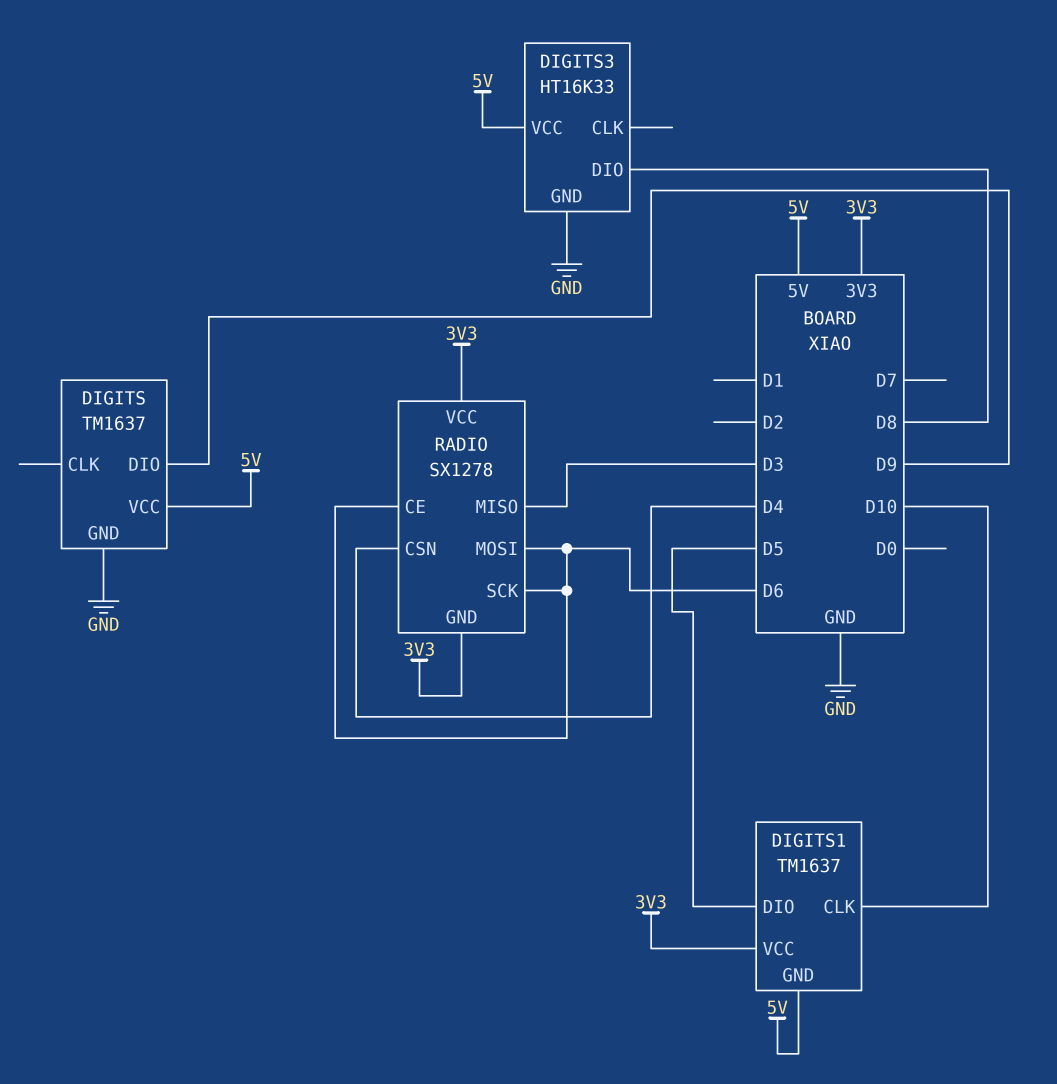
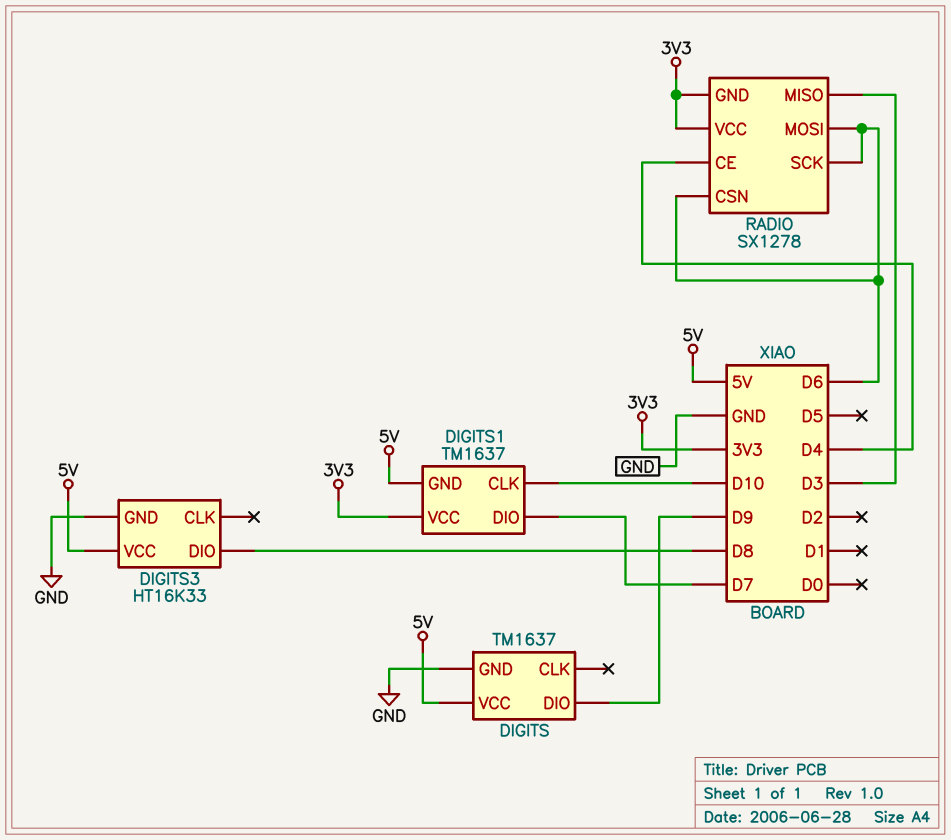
DIGITS1 pin DIO: D5 -> D7
RADIO pin CE: D6 -> D4
RADIO pin CSN: D4 -> D6

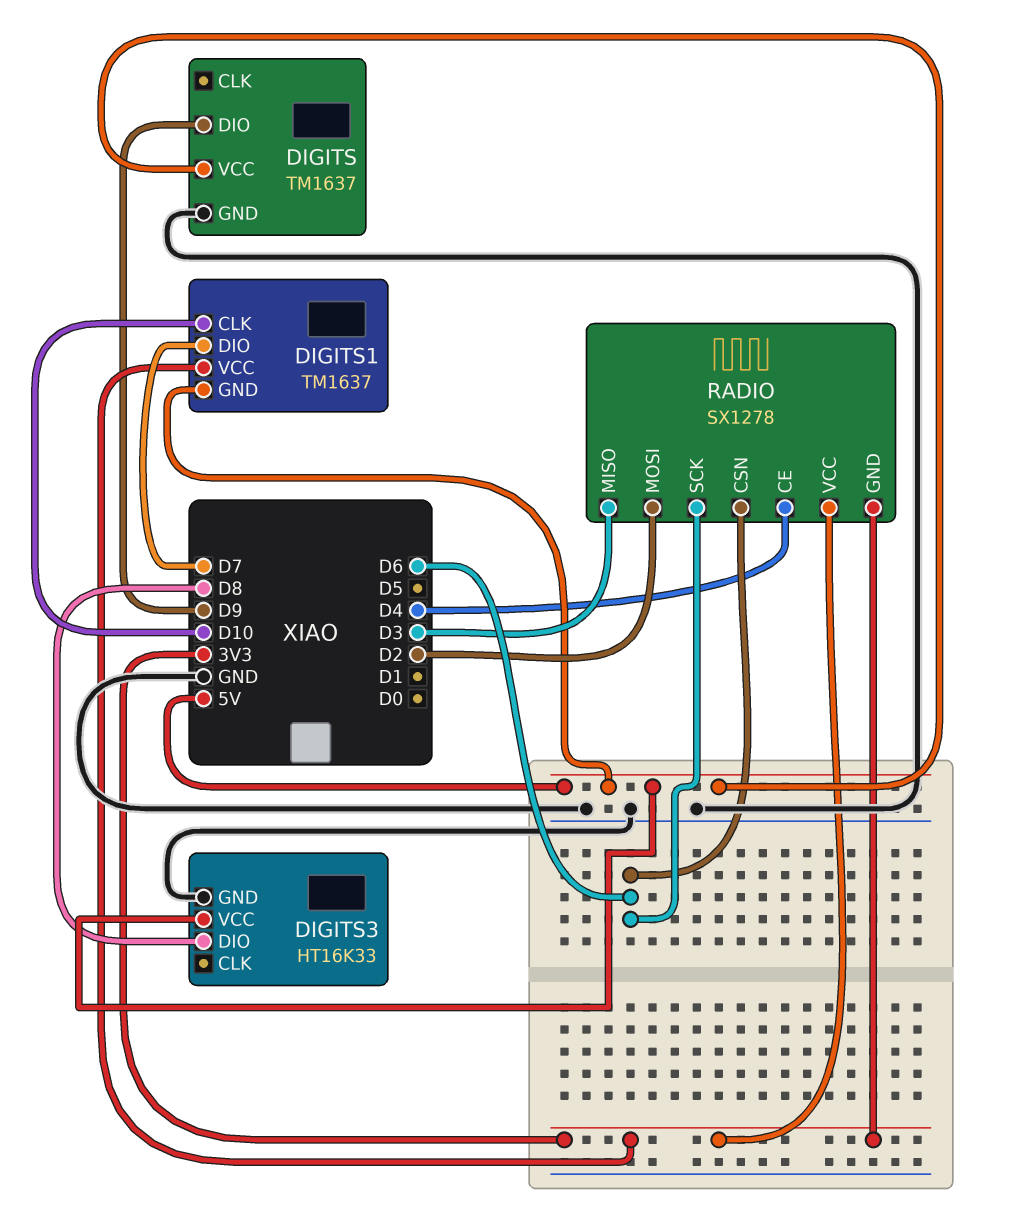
RADIO pin MOSI: D6 -> D2

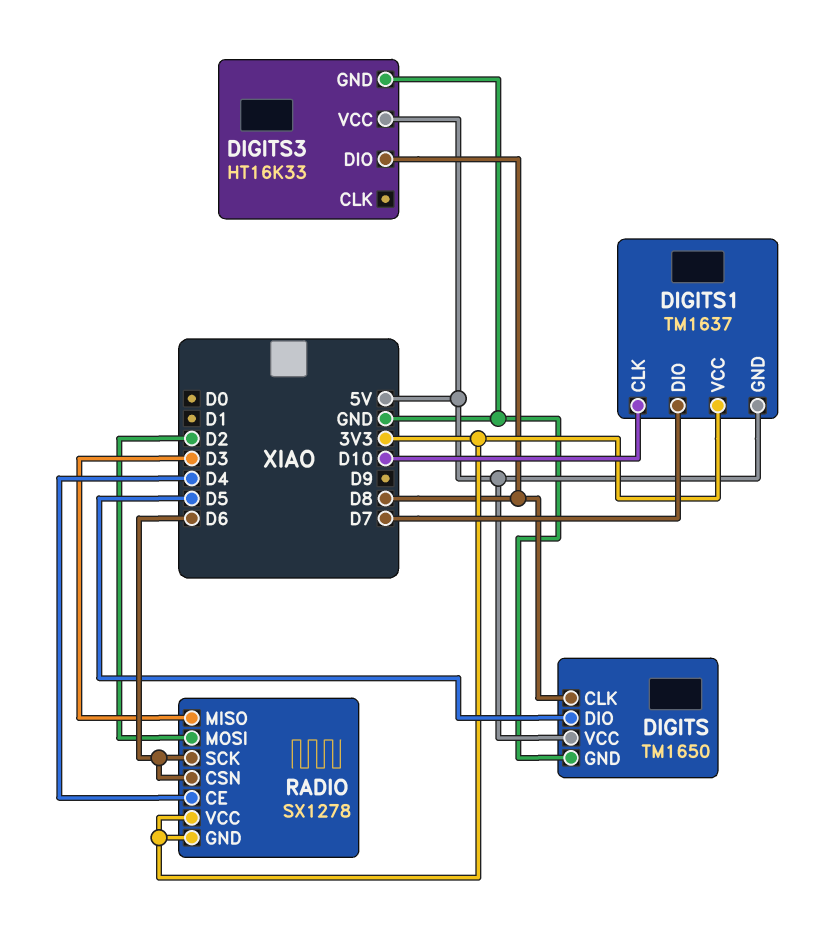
DIGITS: TM1637 -> TM1650
DIGITS pin CLK: none -> D8
DIGITS pin DIO: D9 -> D5

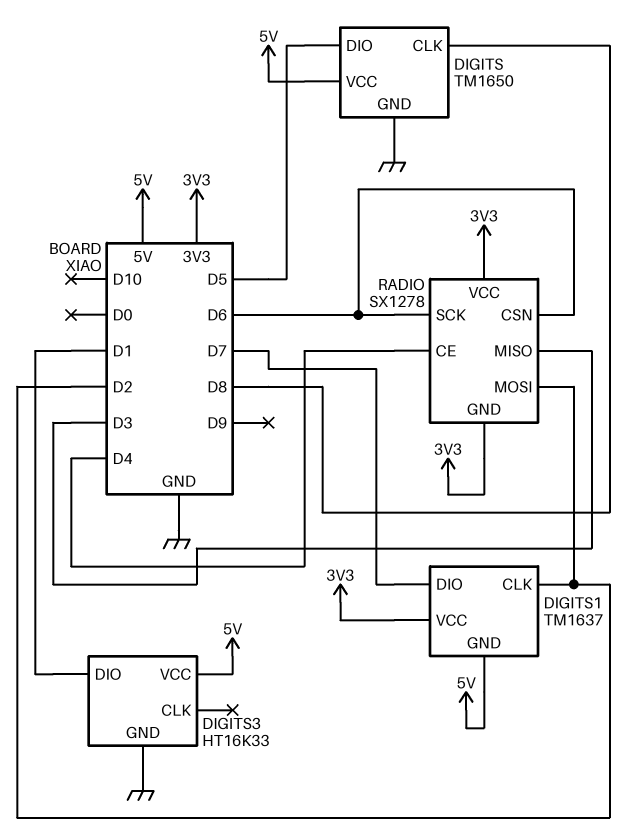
DIGITS1 pin CLK: D10 -> D2
DIGITS3 pin DIO: D8 -> D1

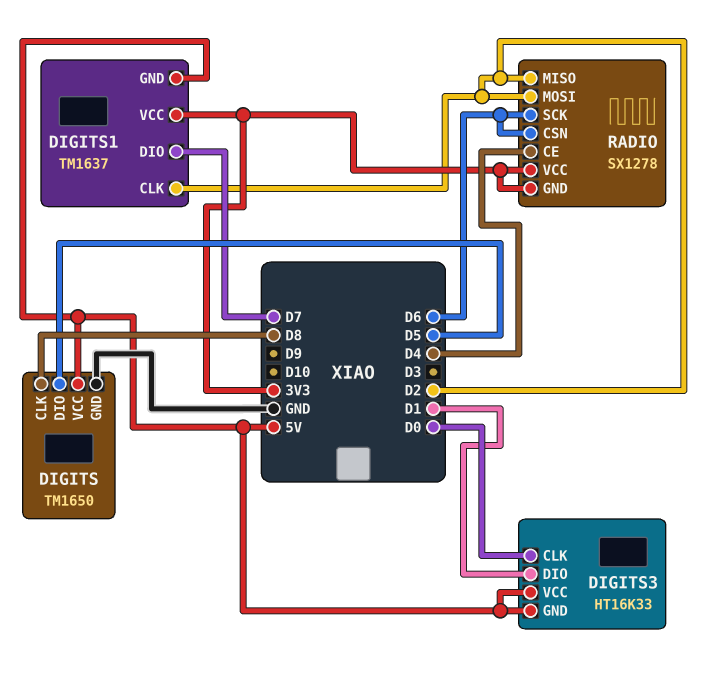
DIGITS3 pin CLK: none -> D0
DIGITS3 pin GND: GND -> 5V
RADIO pin MISO: D3 -> D2

